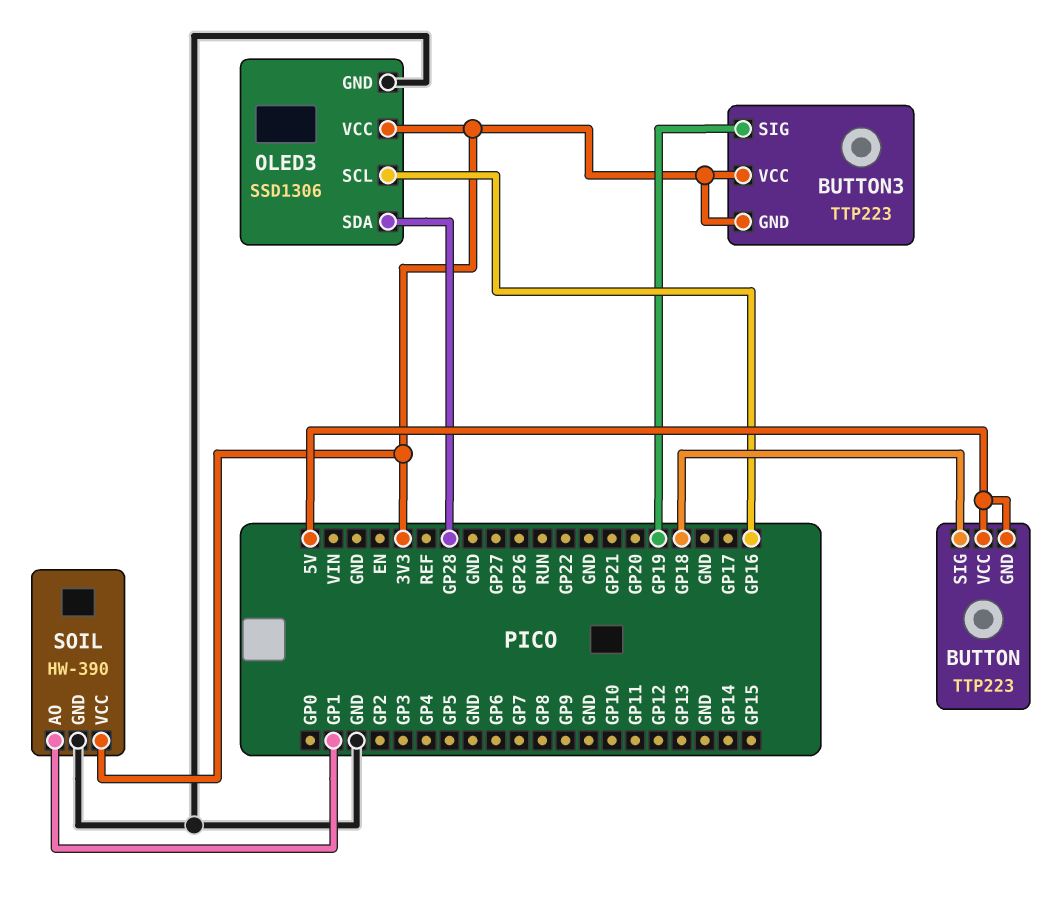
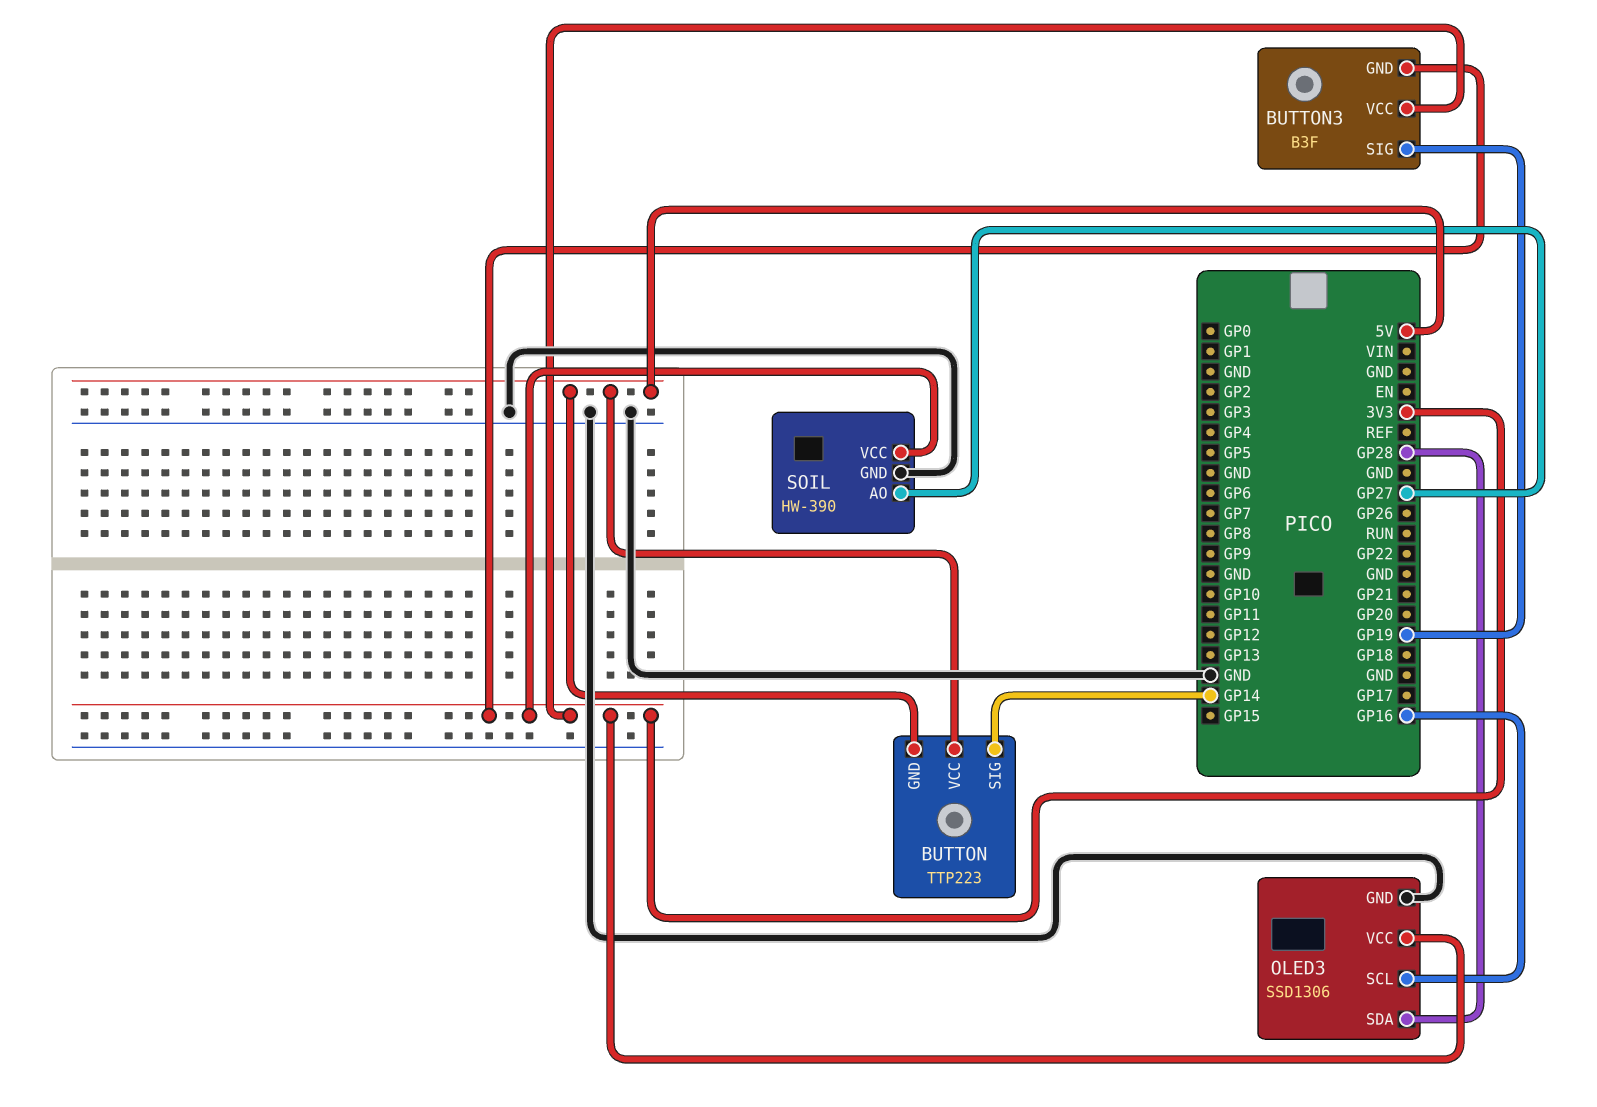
BUTTON pin SIG: GP18 -> GP14
BUTTON3: TTP223 -> B3F
SOIL pin AO: GP1 -> GP27

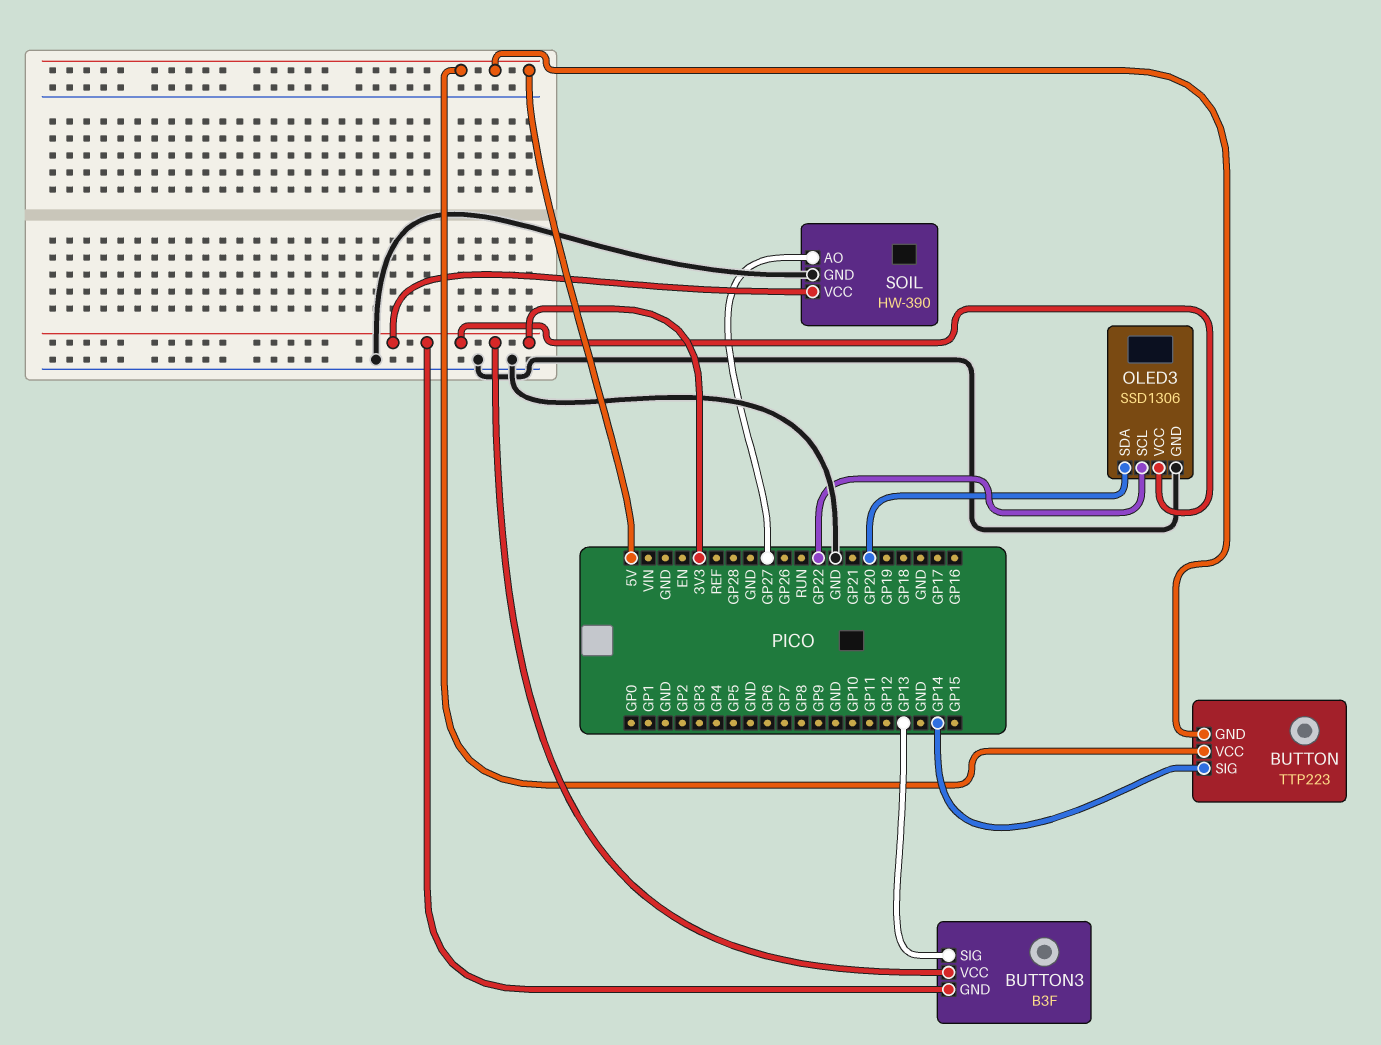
BUTTON3 pin SIG: GP19 -> GP13
OLED3 pin SCL: GP16 -> GP22
OLED3 pin SDA: GP28 -> GP20

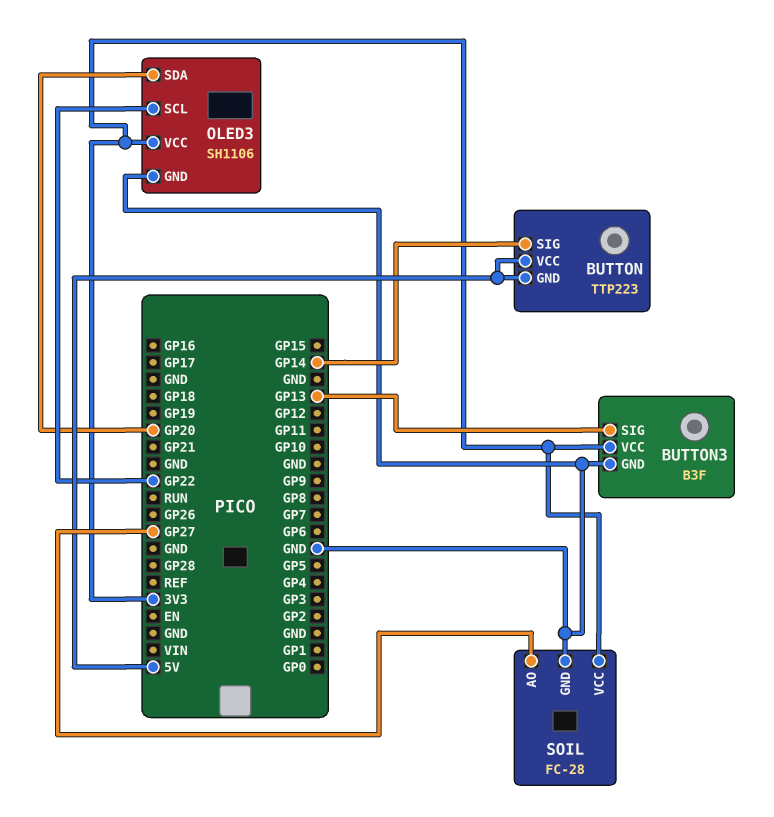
BUTTON3 pin GND: 3V3 -> GND
OLED3: SSD1306 -> SH1106
SOIL: HW-390 -> FC-28

